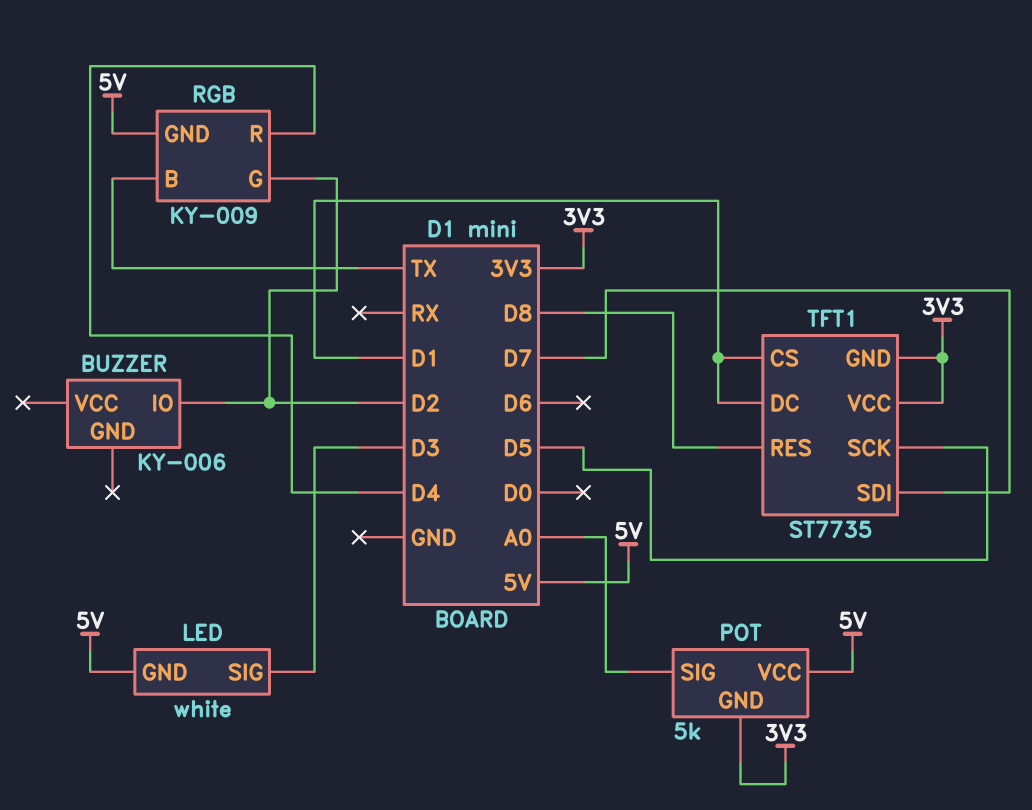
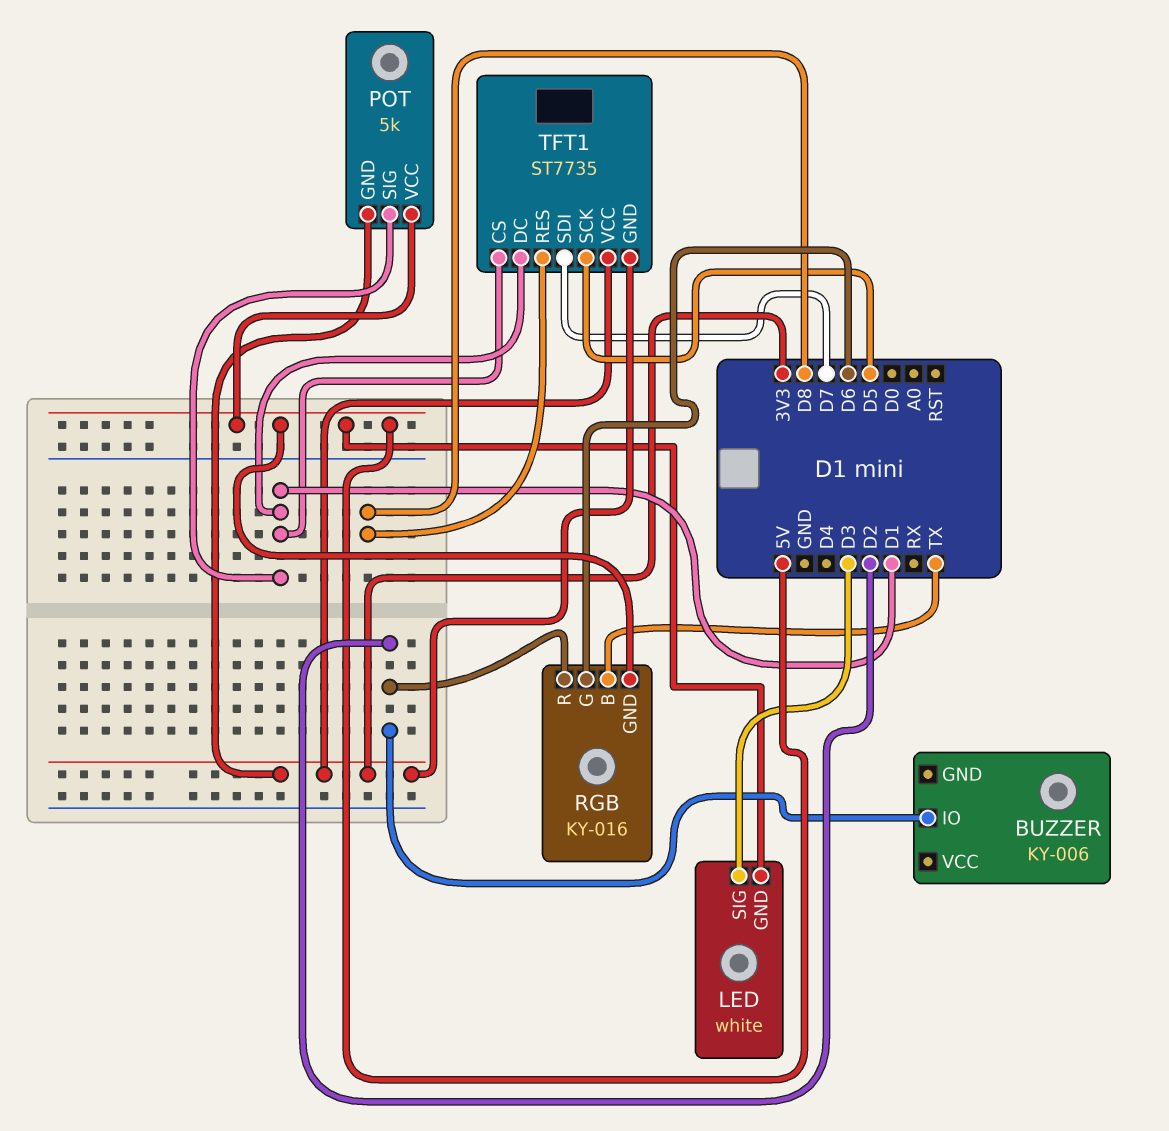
POT pin SIG: A0 -> D1
RGB: KY-009 -> KY-016
RGB pin G: D2 -> D6
RGB pin R: D4 -> D2

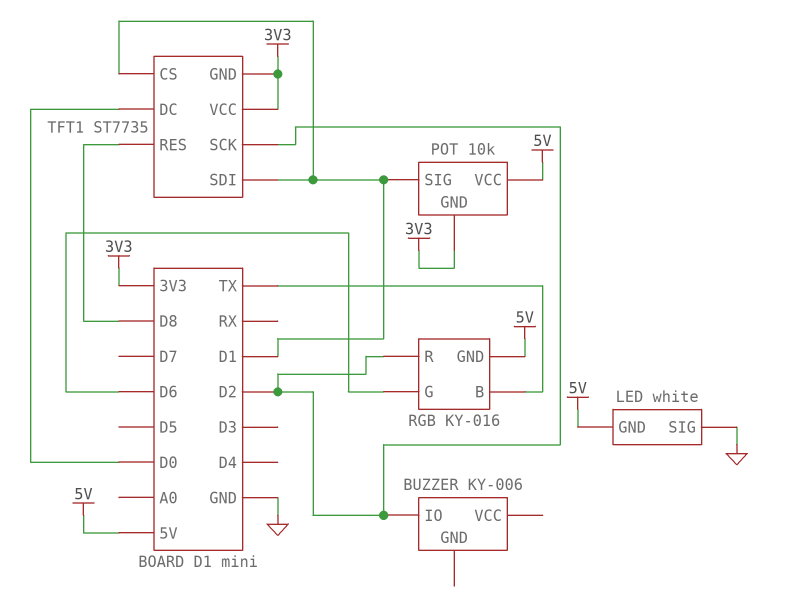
LED pin SIG: D3 -> GND
POT: 5k -> 10k
TFT1 pin DC: D1 -> D0
TFT1 pin SCK: D5 -> D2
TFT1 pin SDI: D7 -> D1

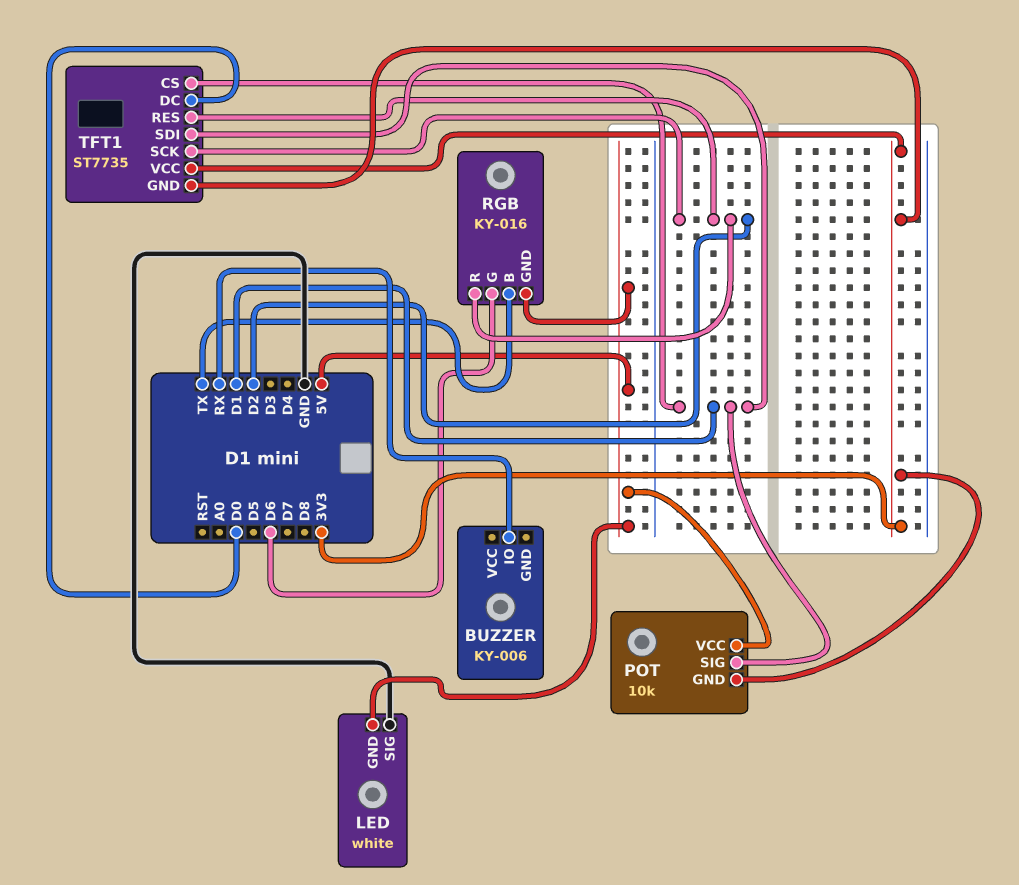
BUZZER pin IO: D2 -> RX
TFT1 pin RES: D8 -> D2

